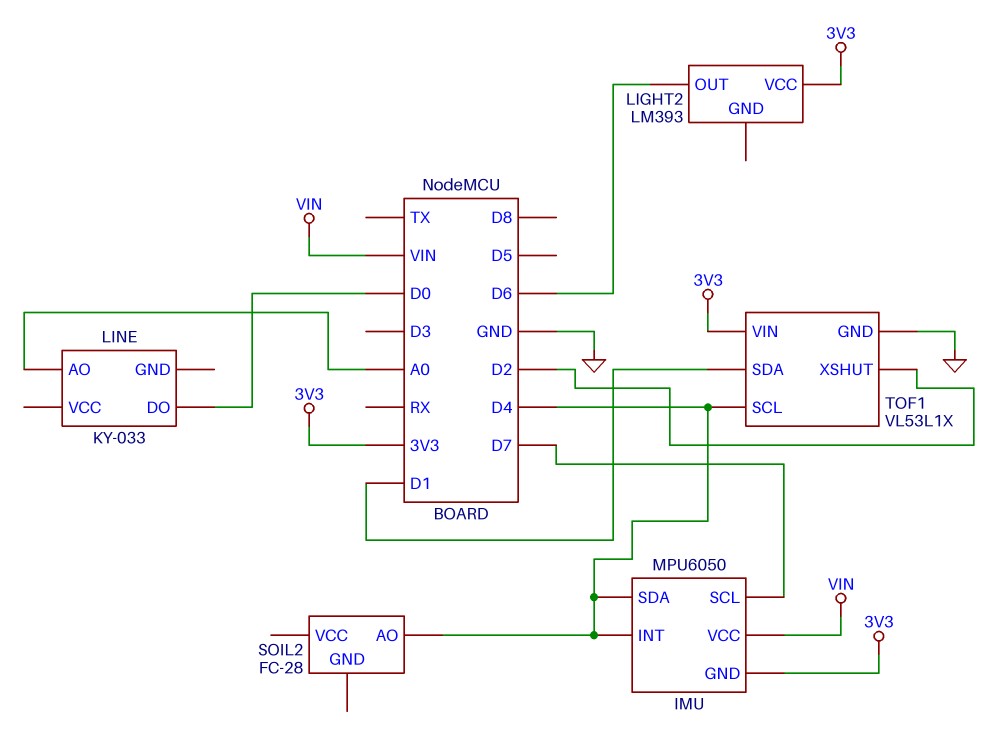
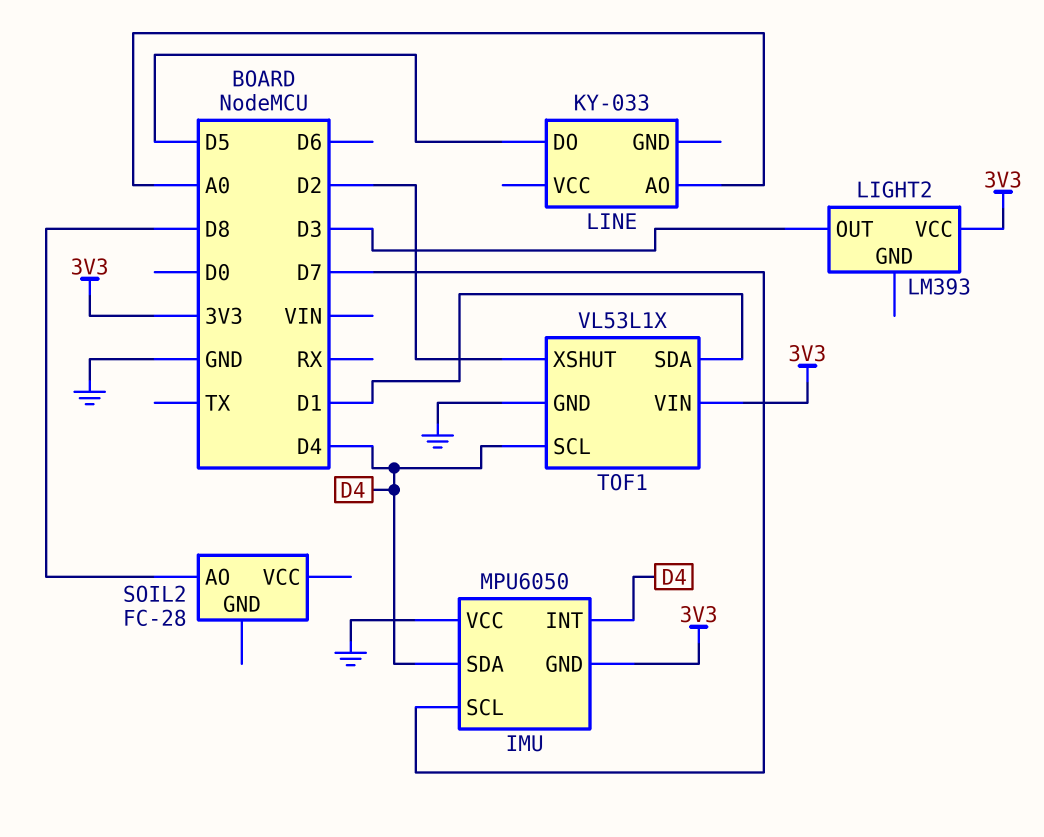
IMU pin VCC: VIN -> GND
LIGHT2 pin OUT: D6 -> D3
LINE pin DO: D0 -> D5
SOIL2 pin AO: D4 -> D8

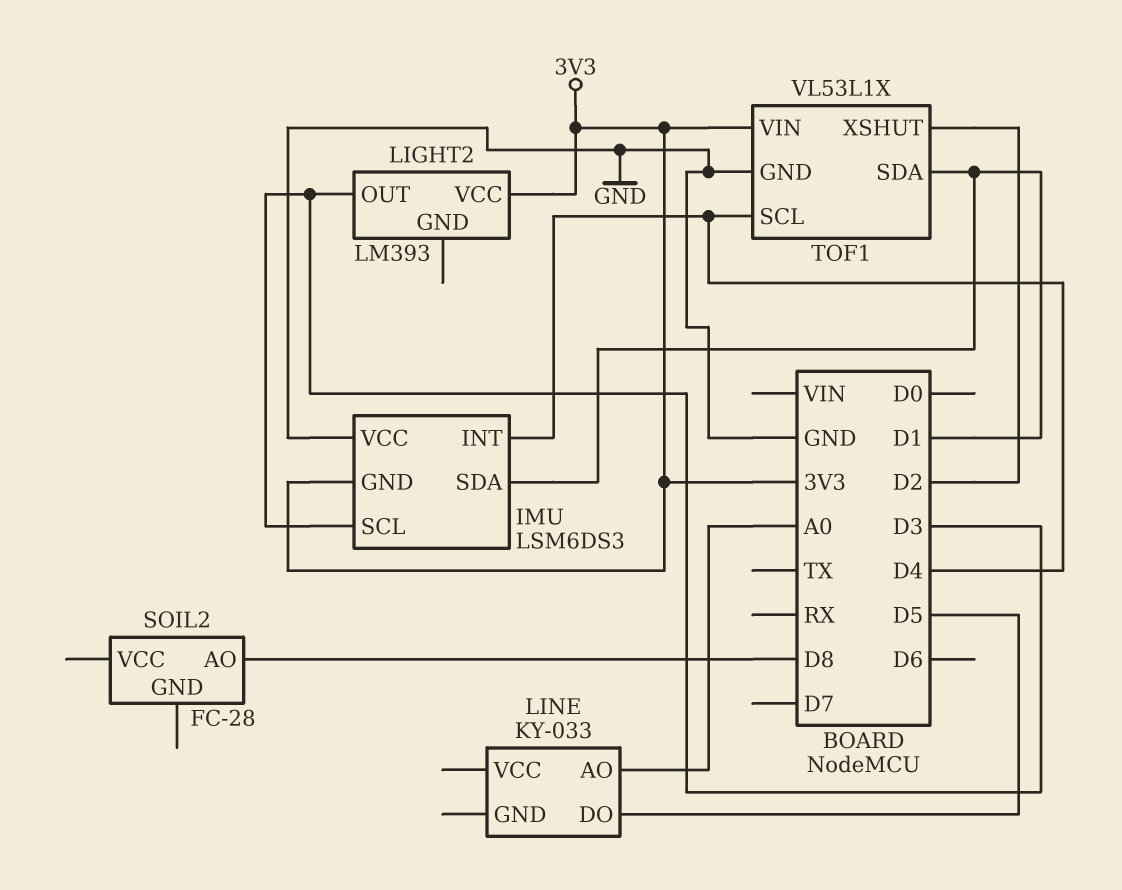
IMU: MPU6050 -> LSM6DS3
IMU pin SCL: D7 -> D3
IMU pin SDA: D4 -> D1

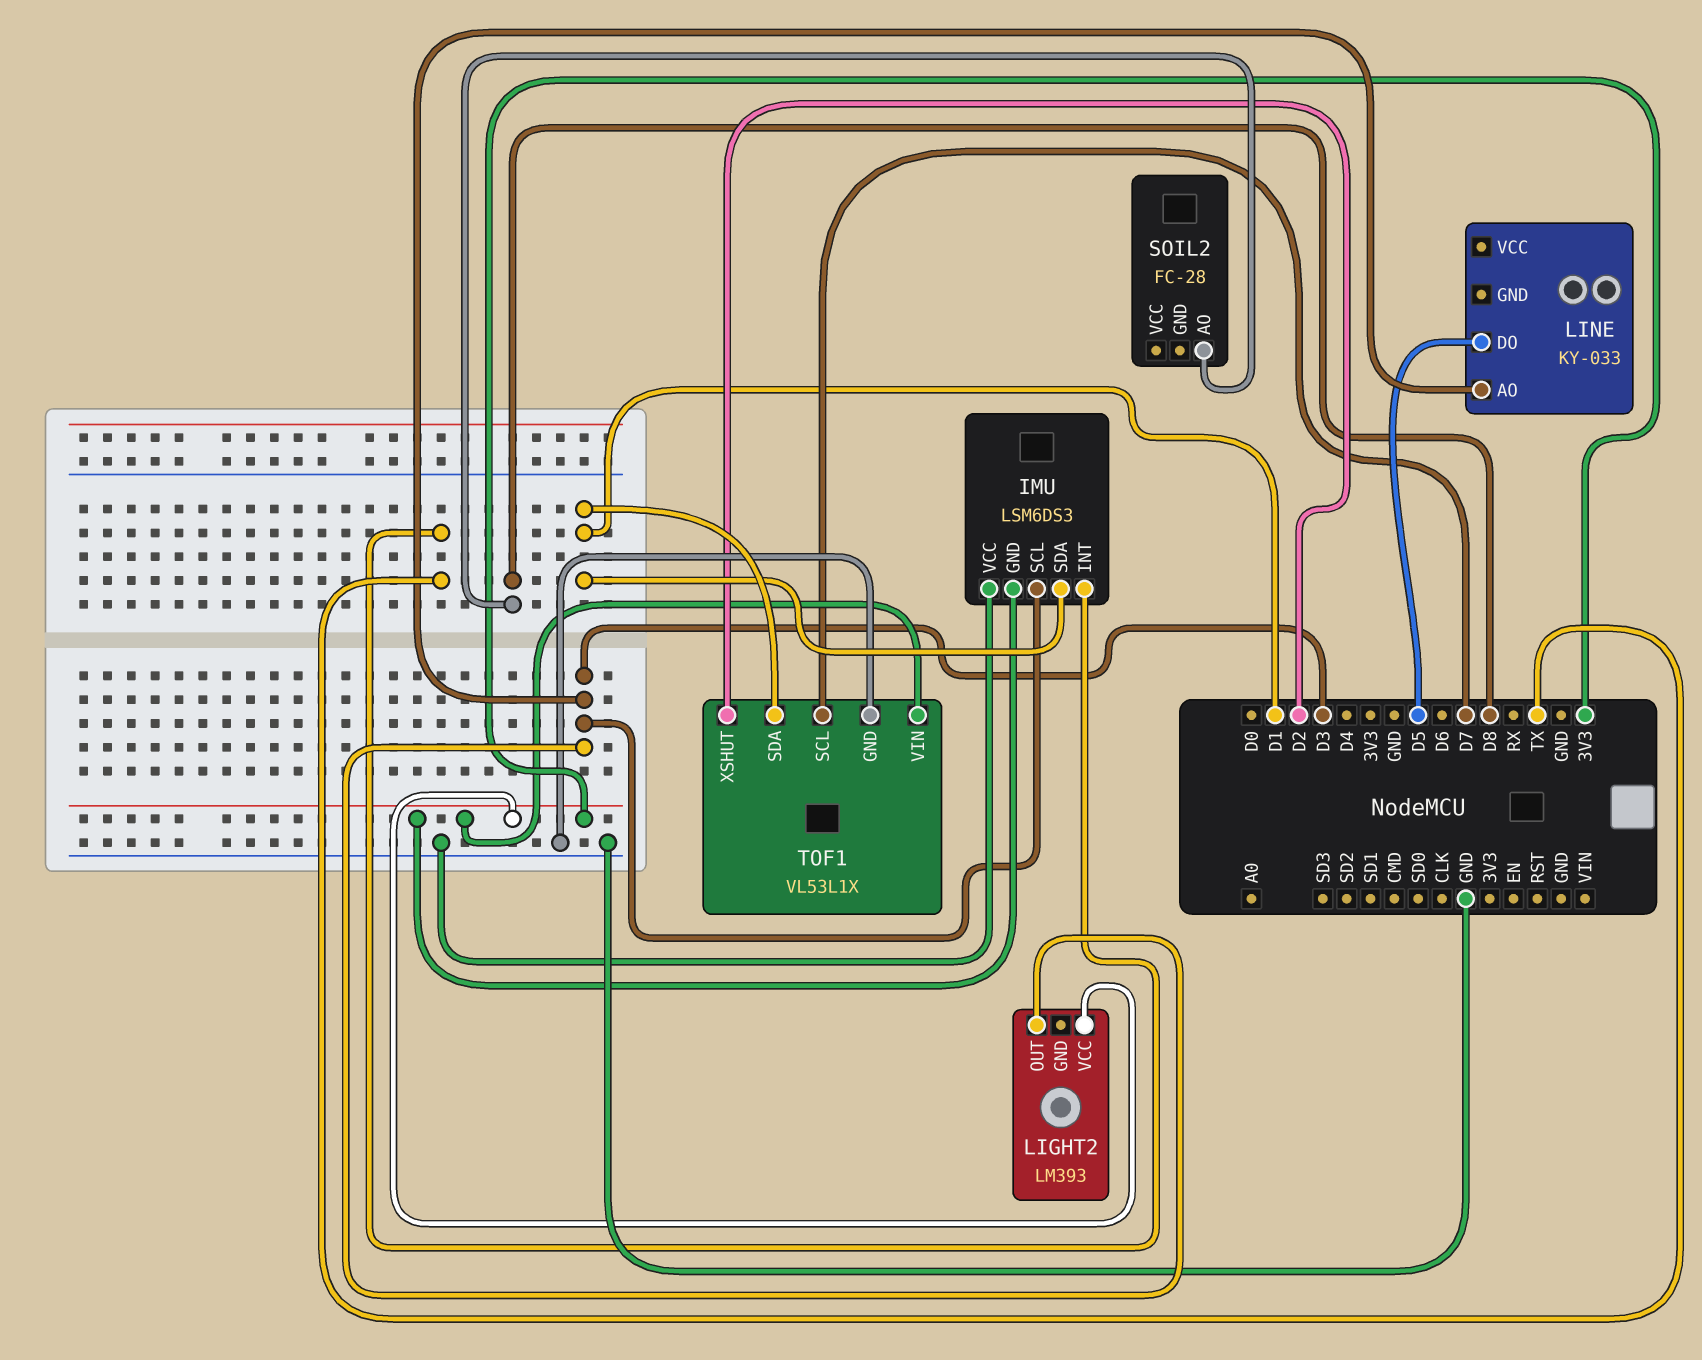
IMU pin INT: D4 -> TX
LINE pin AO: A0 -> D3
TOF1 pin SCL: D4 -> D7

